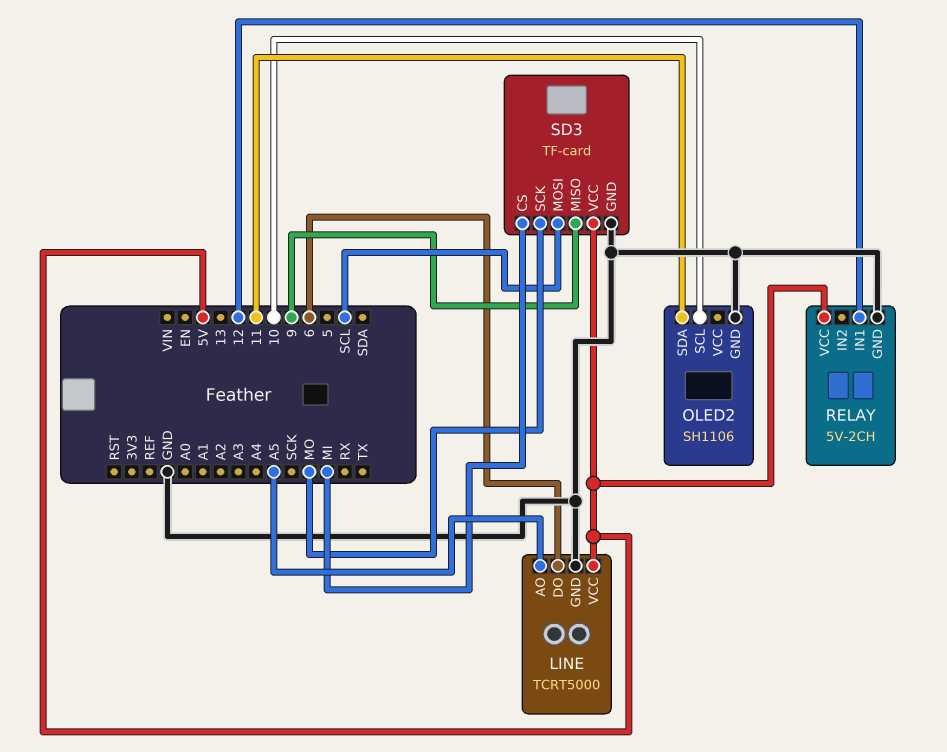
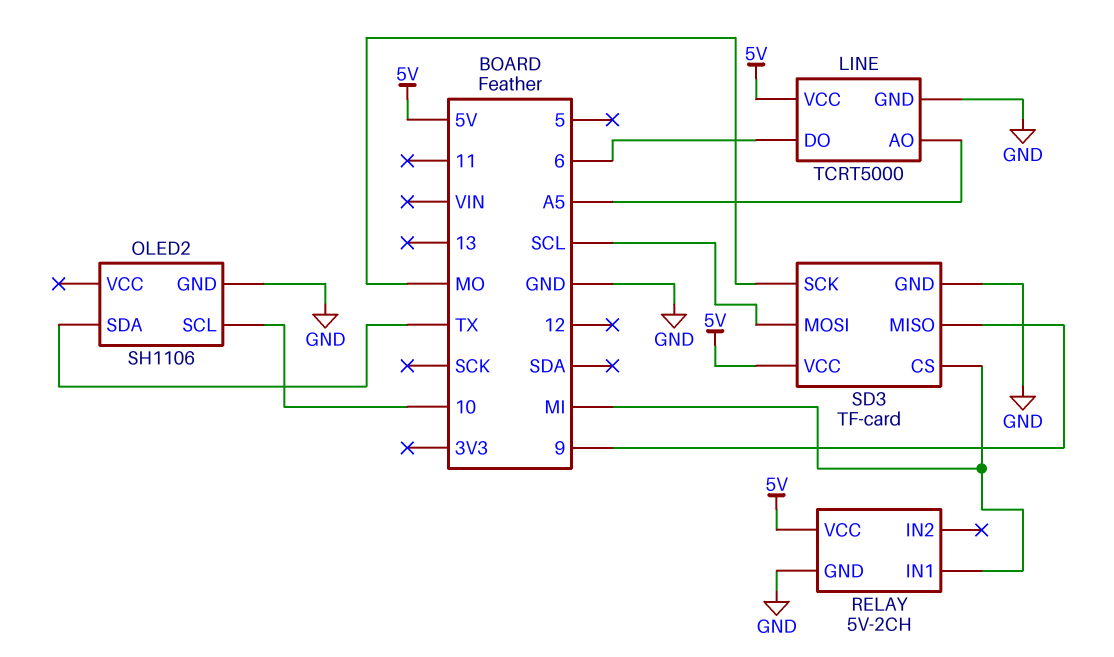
OLED2 pin SDA: 11 -> TX
RELAY pin IN1: 12 -> MI

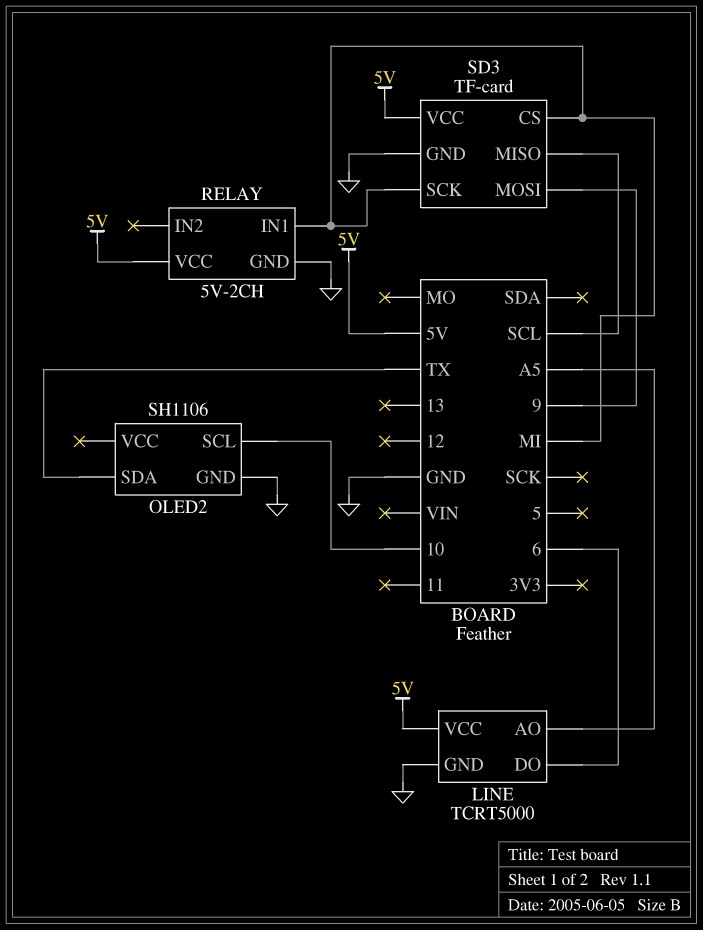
SD3 pin MISO: 9 -> SCL
SD3 pin MOSI: SCL -> 9
SD3 pin SCK: MO -> MI

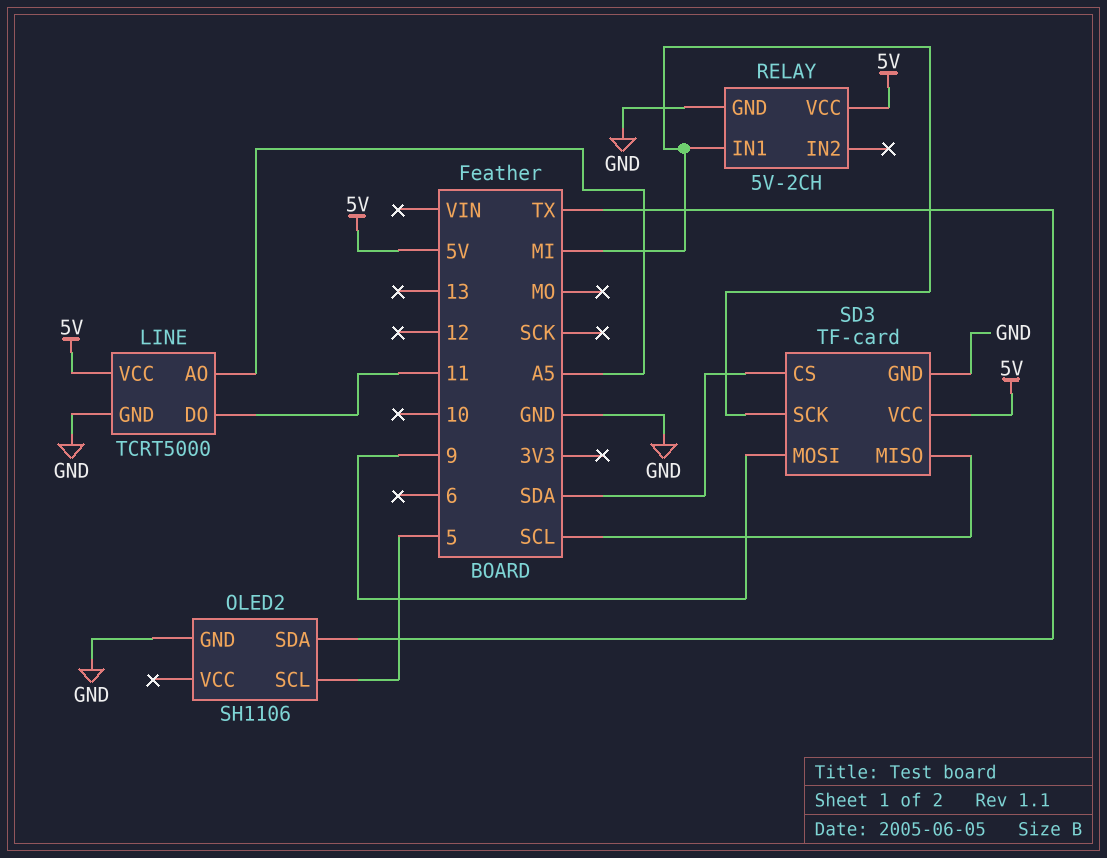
LINE pin DO: 6 -> 11
OLED2 pin SCL: 10 -> 5
SD3 pin CS: MI -> SDA

